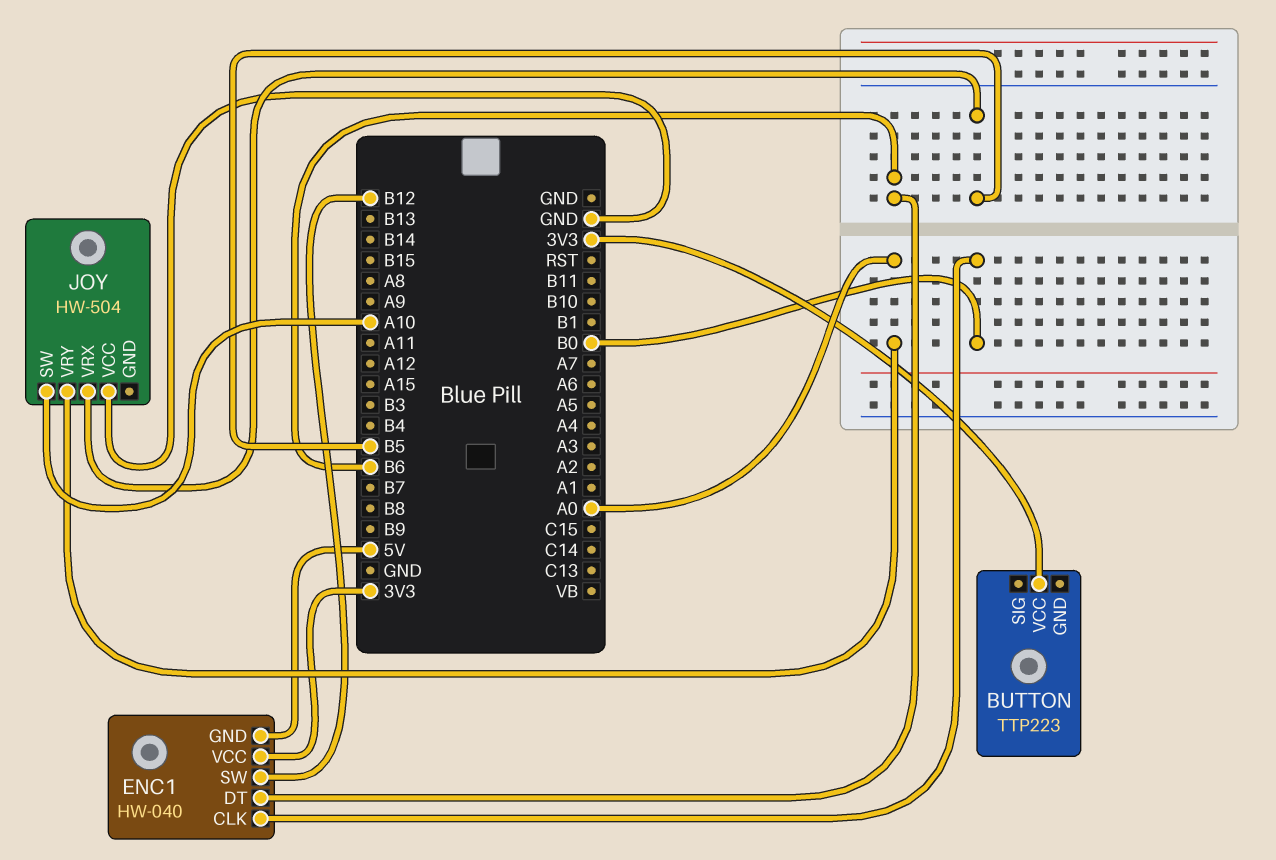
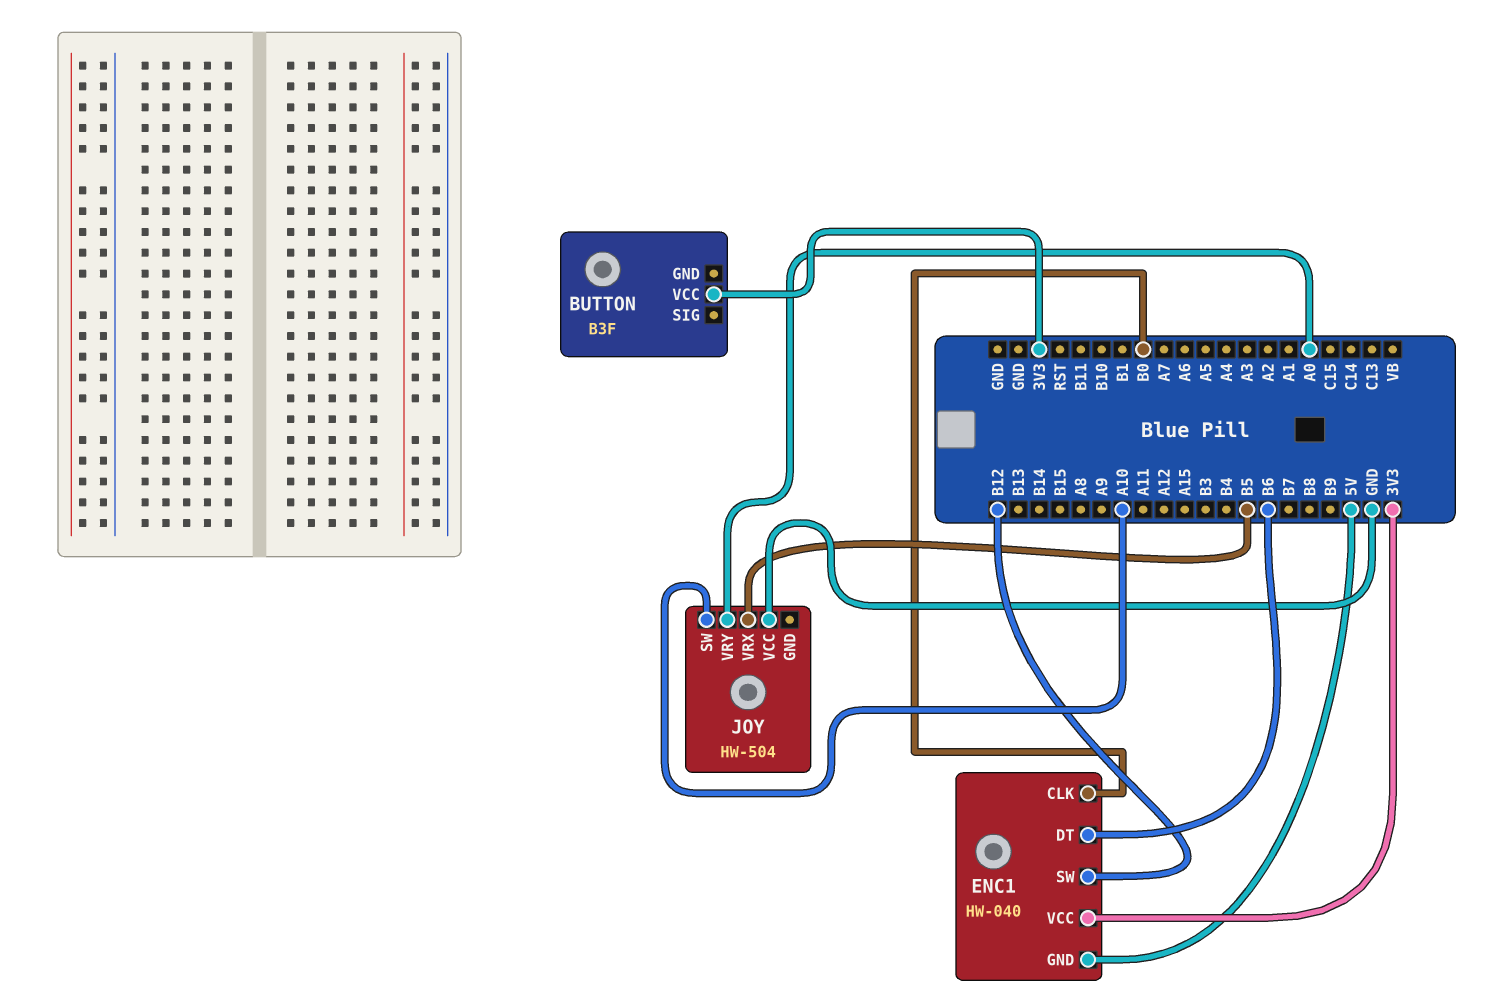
BUTTON: TTP223 -> B3F

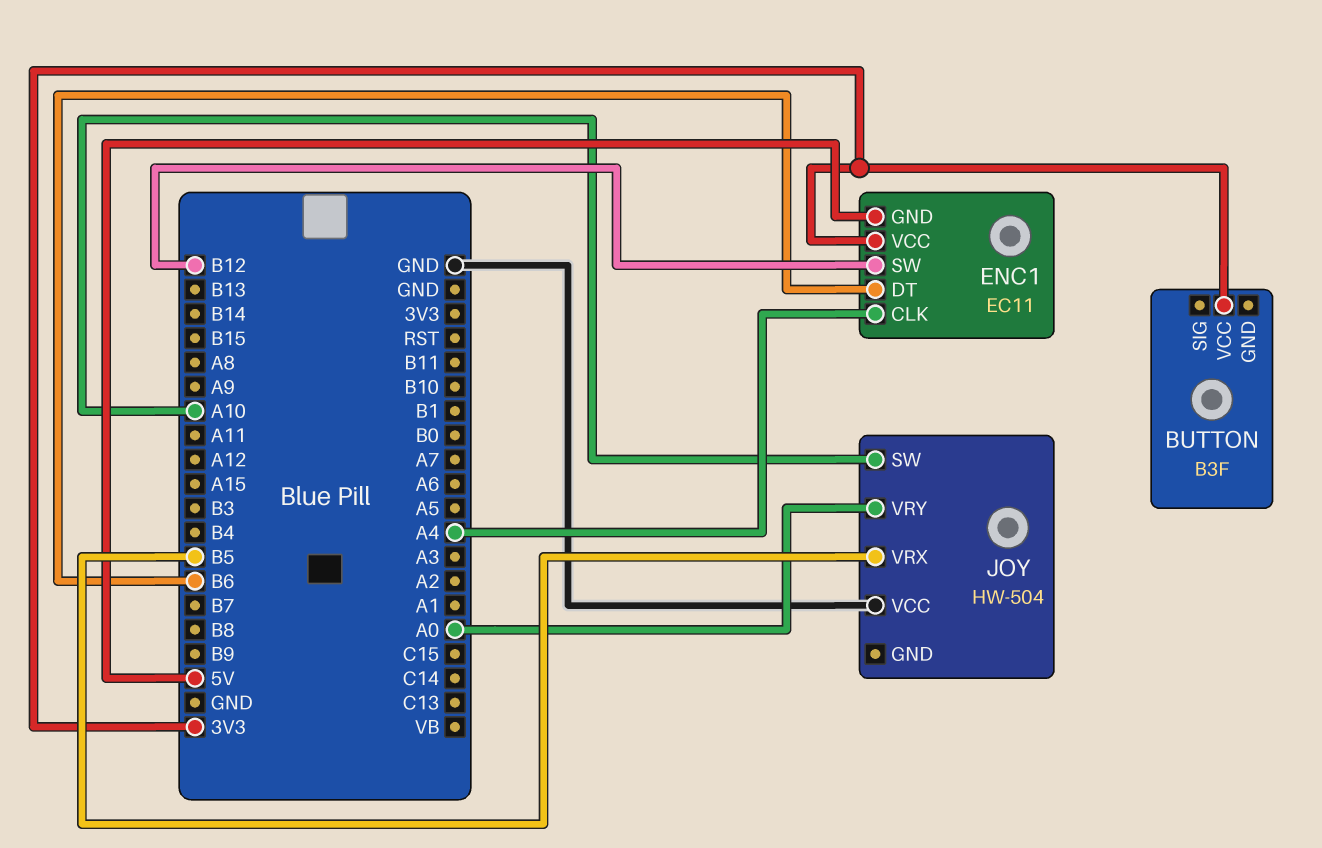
ENC1: HW-040 -> EC11
ENC1 pin CLK: B0 -> A4

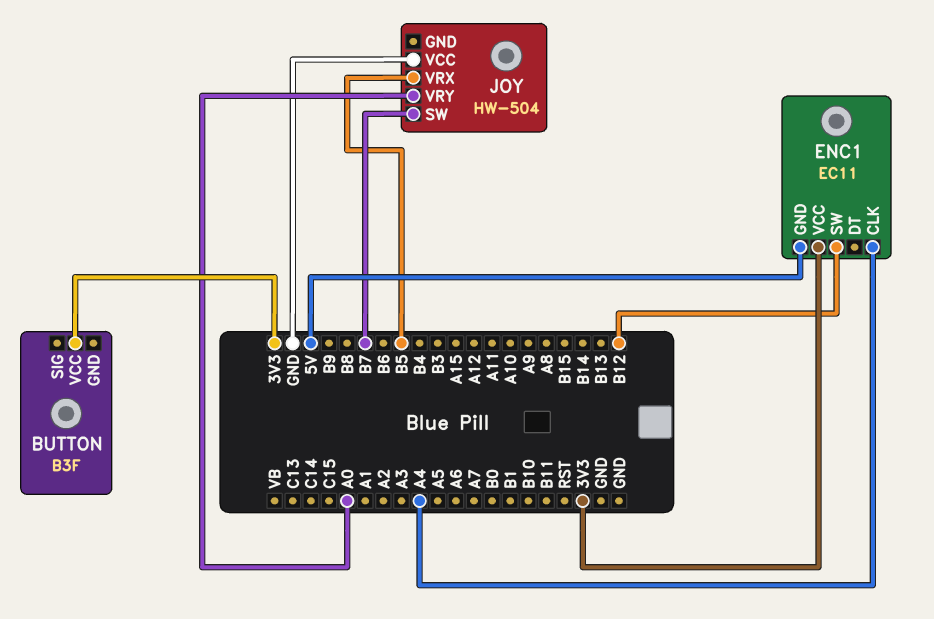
ENC1 pin DT: B6 -> none
JOY pin SW: A10 -> B7

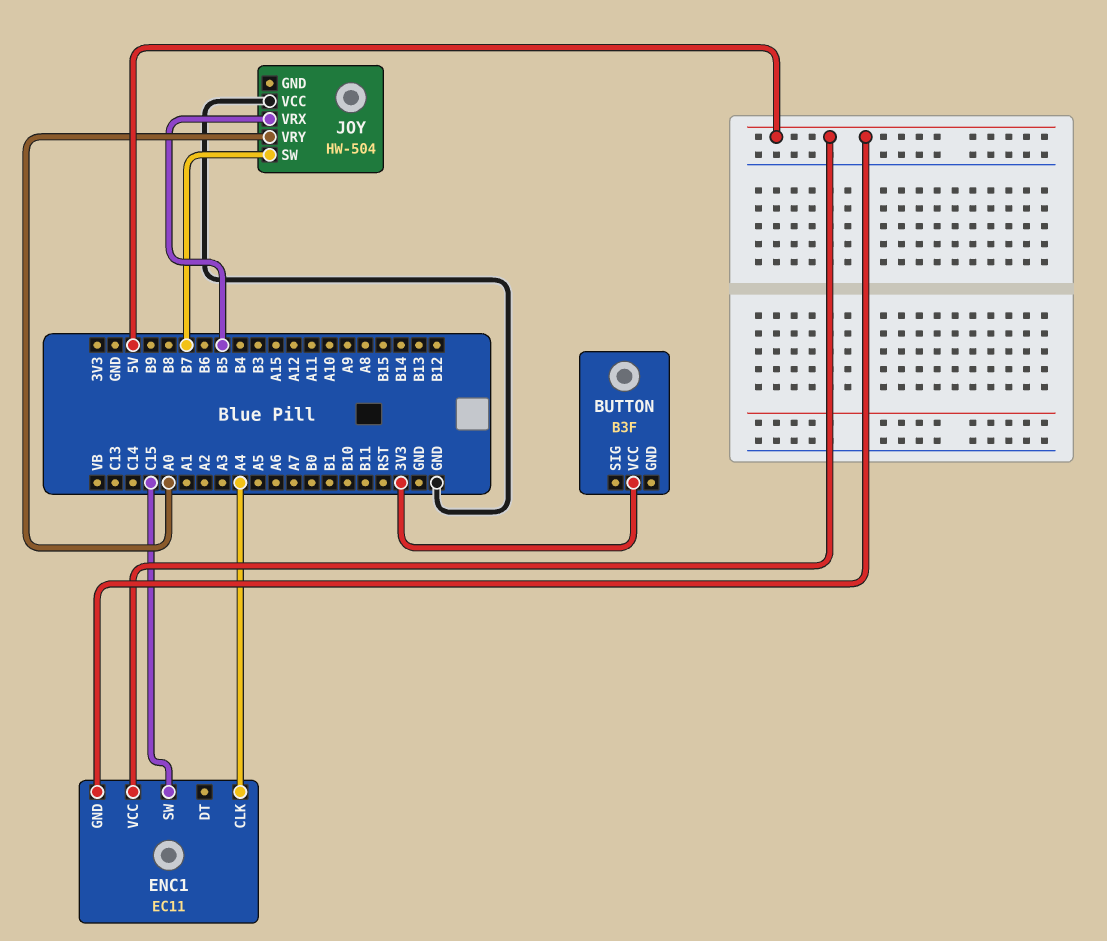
ENC1 pin SW: B12 -> C15
ENC1 pin VCC: 3V3 -> 5V

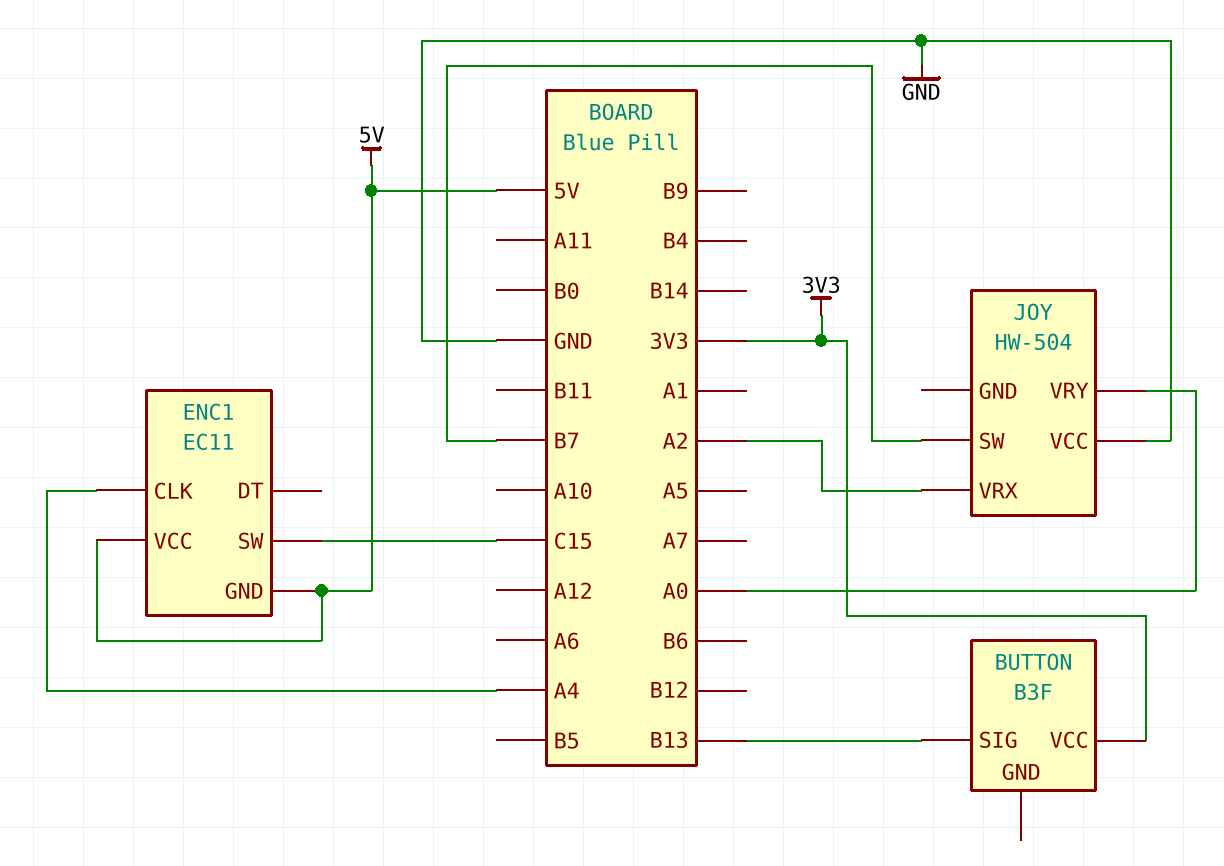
BUTTON pin SIG: none -> B13
JOY pin VRX: B5 -> A2

